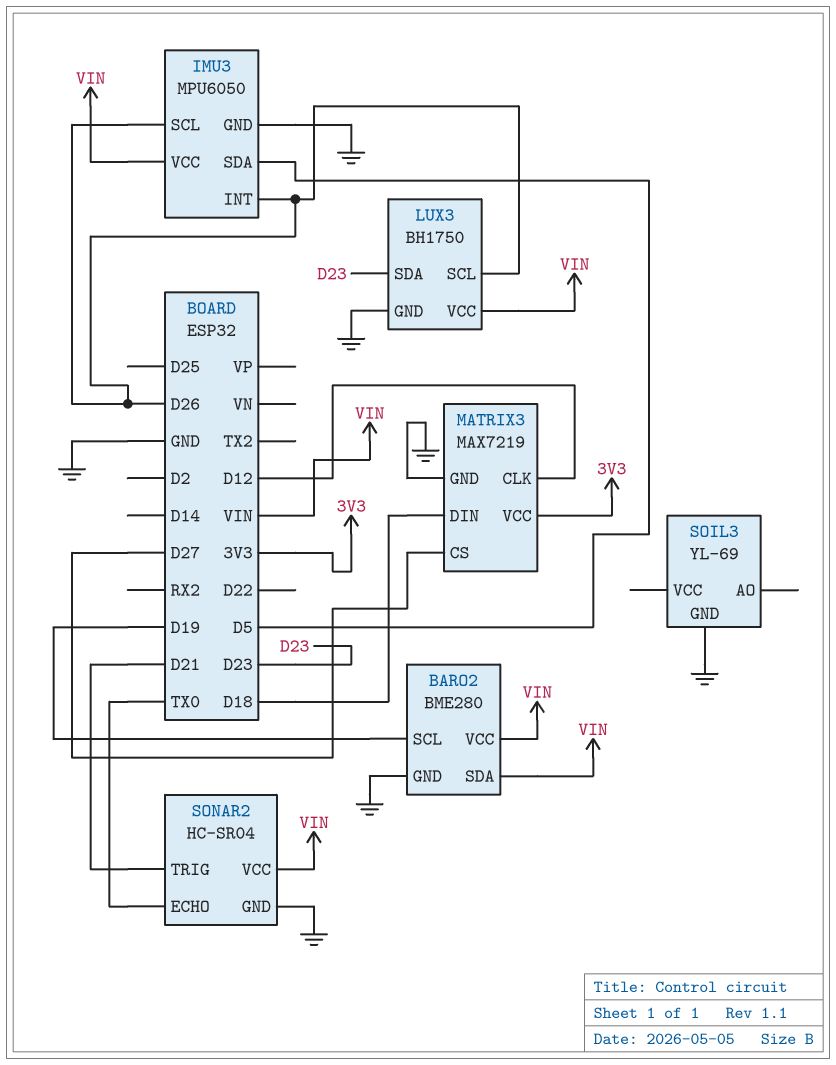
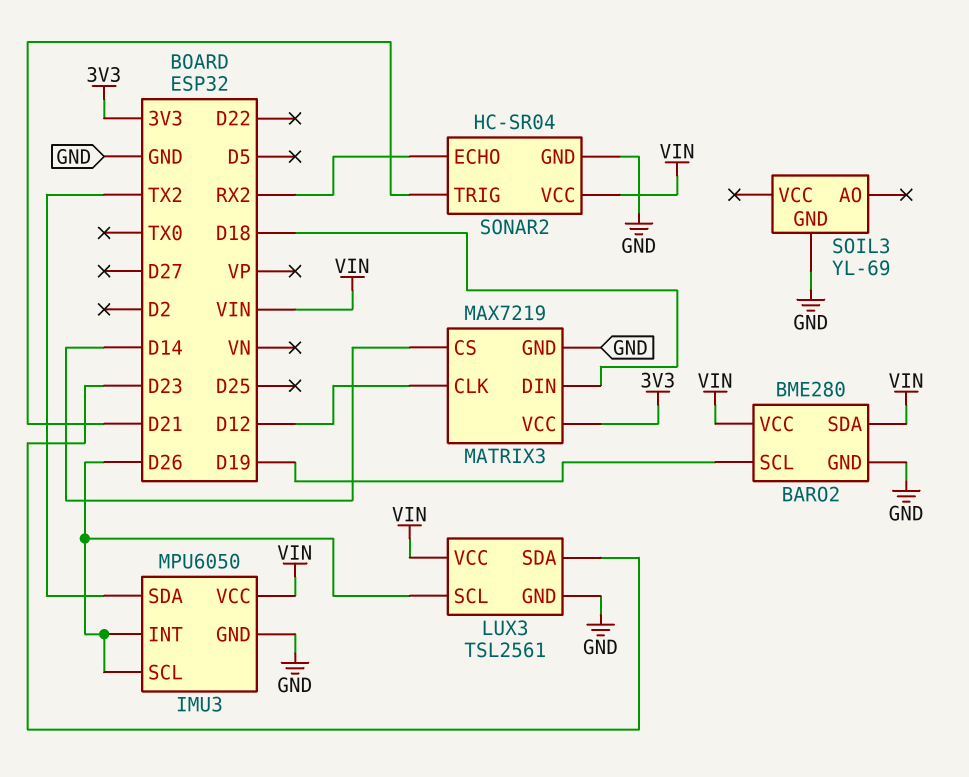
IMU3 pin SDA: D5 -> TX2
LUX3: BH1750 -> TSL2561
MATRIX3 pin CS: D27 -> D14
SONAR2 pin ECHO: TX0 -> RX2

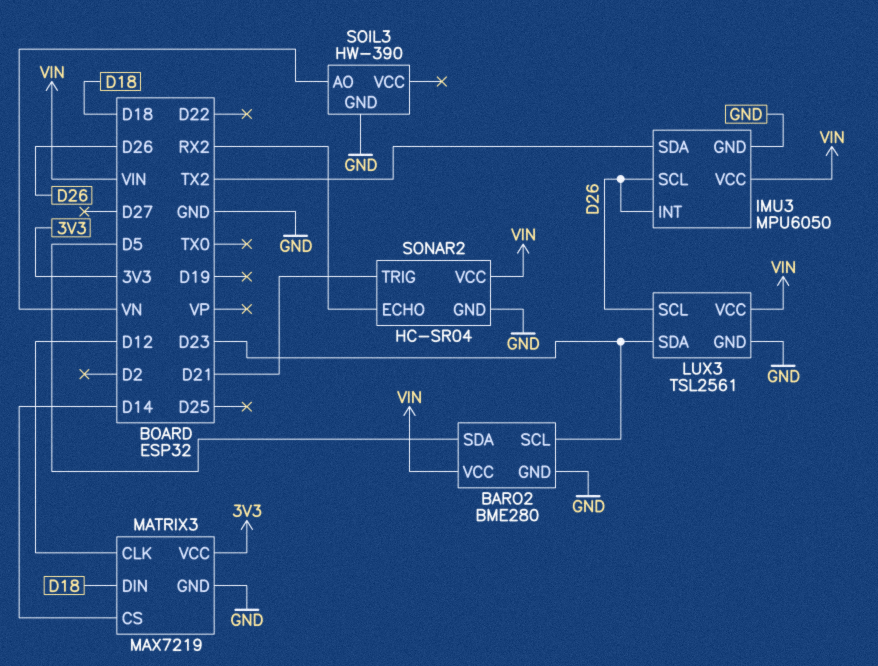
BARO2 pin SCL: D19 -> D23
BARO2 pin SDA: VIN -> D5
SOIL3: YL-69 -> HW-390
SOIL3 pin AO: none -> VN

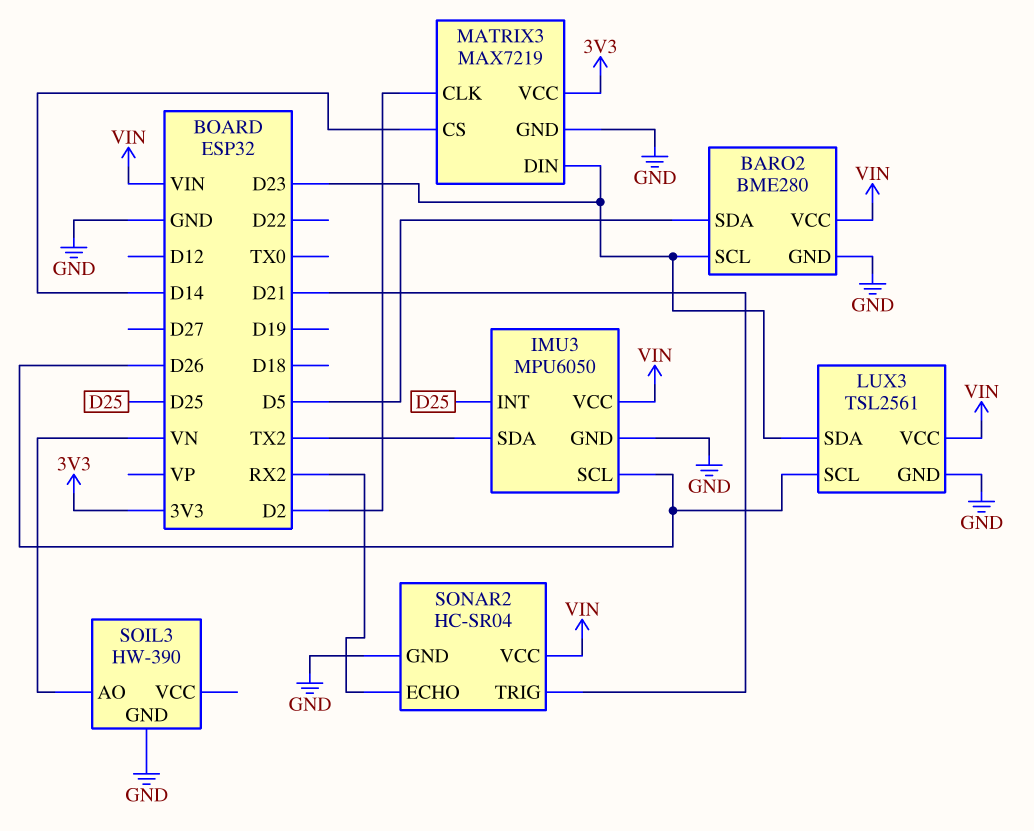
IMU3 pin INT: D26 -> D25
MATRIX3 pin CLK: D12 -> D2
MATRIX3 pin DIN: D18 -> D23

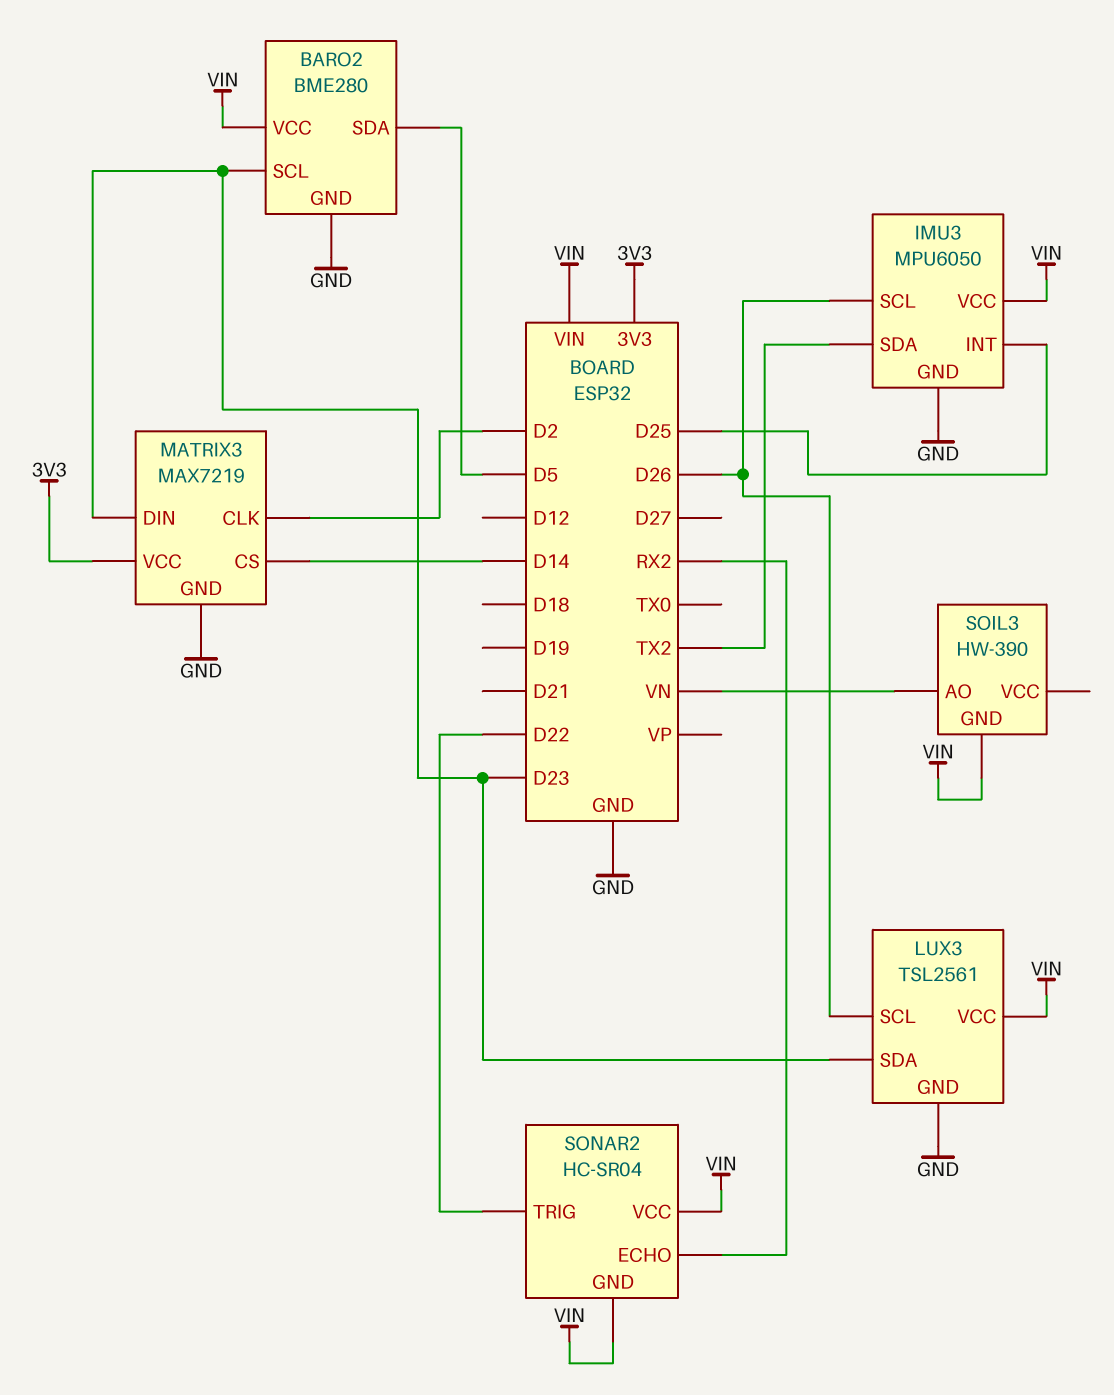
SOIL3 pin GND: GND -> VIN
SONAR2 pin GND: GND -> VIN
SONAR2 pin TRIG: D21 -> D22

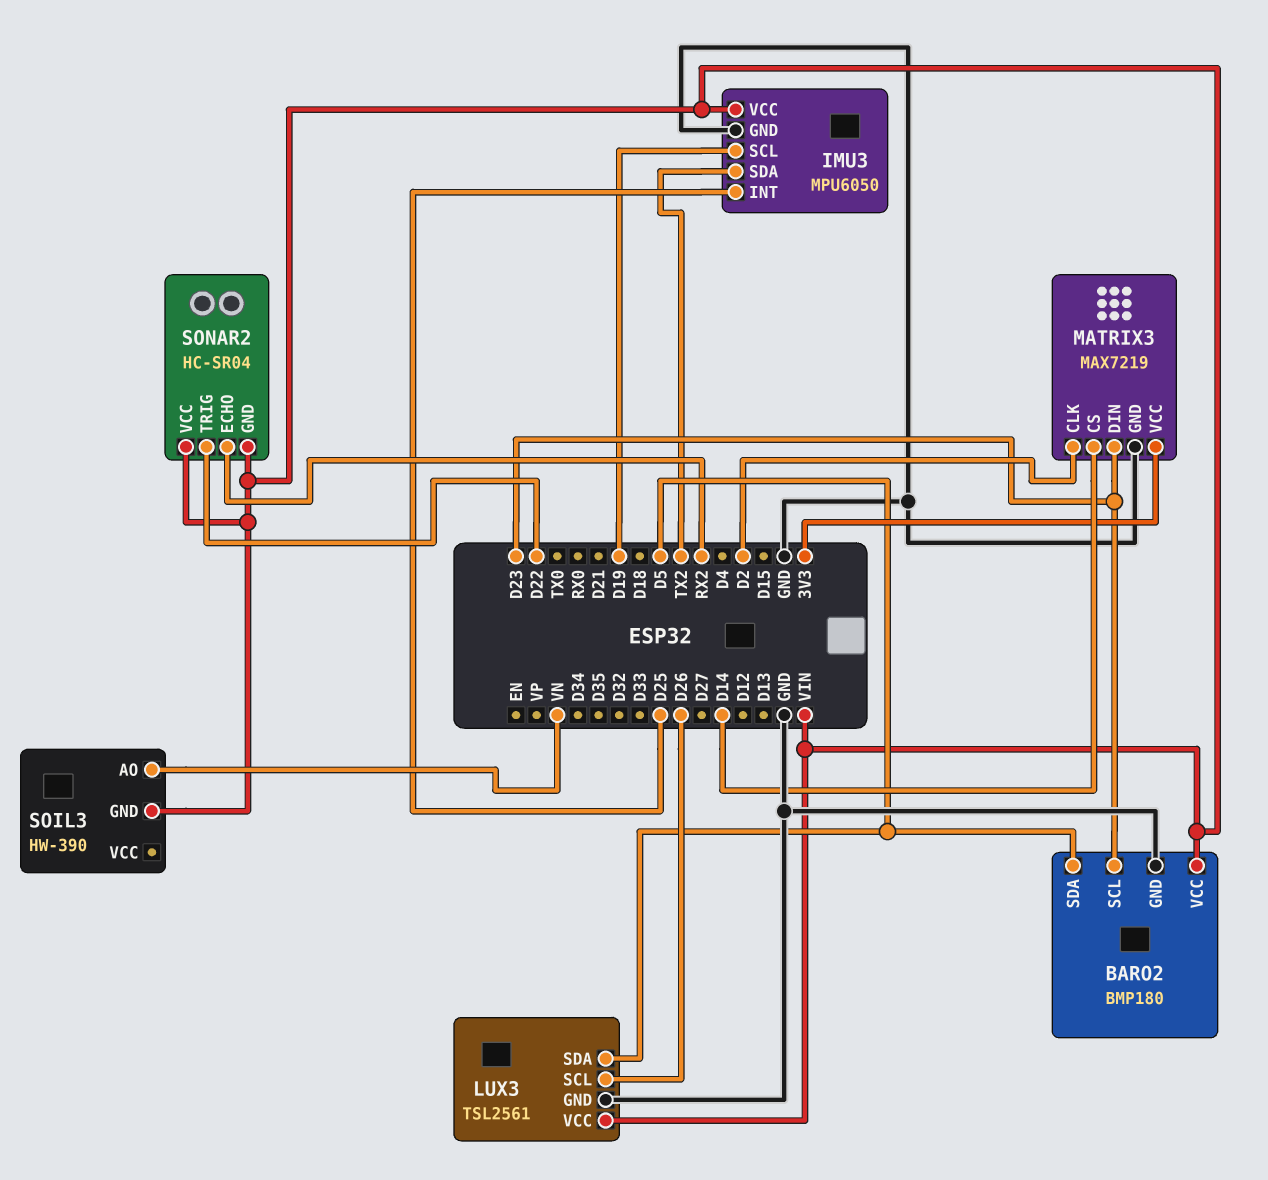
BARO2: BME280 -> BMP180
IMU3 pin SCL: D26 -> D19
LUX3 pin SDA: D23 -> D5

